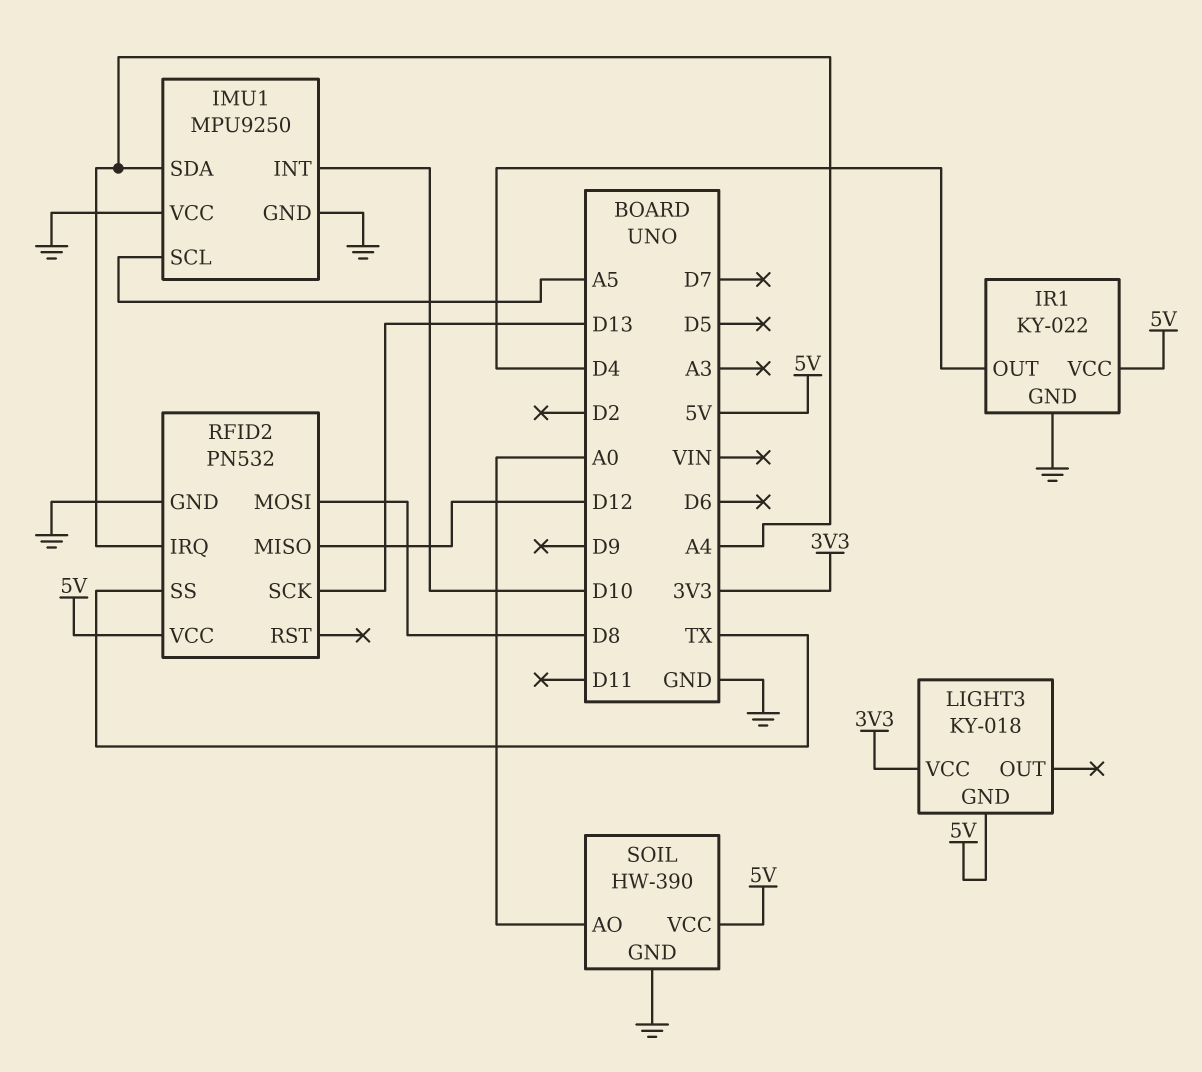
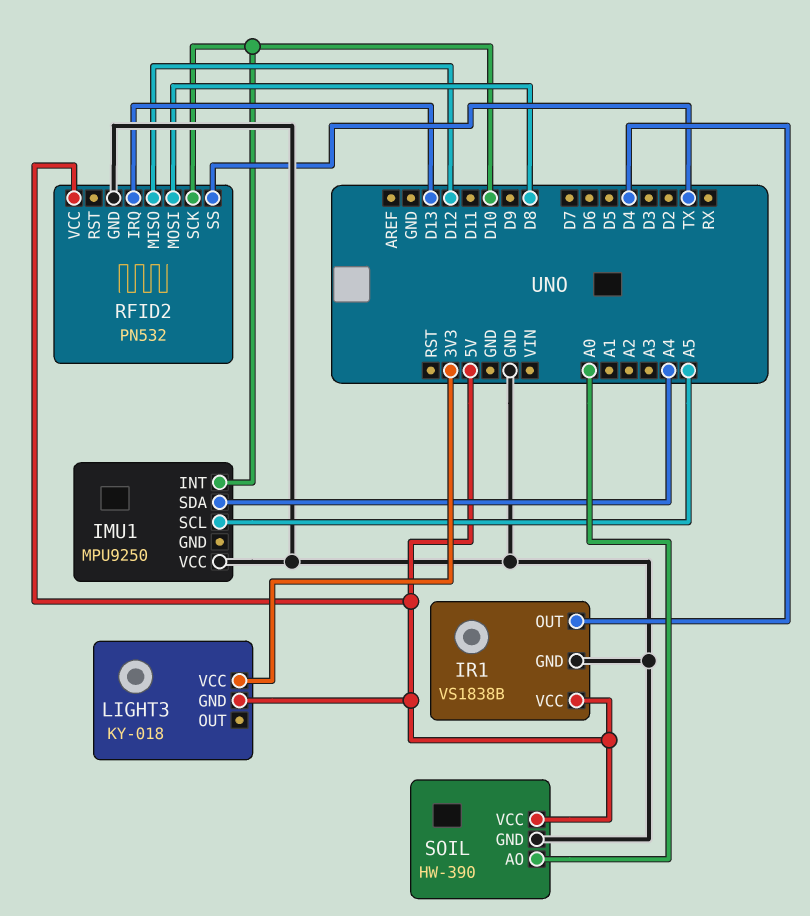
IMU1 pin GND: GND -> none
IR1: KY-022 -> VS1838B
RFID2 pin IRQ: A4 -> D13
RFID2 pin SCK: D13 -> D10

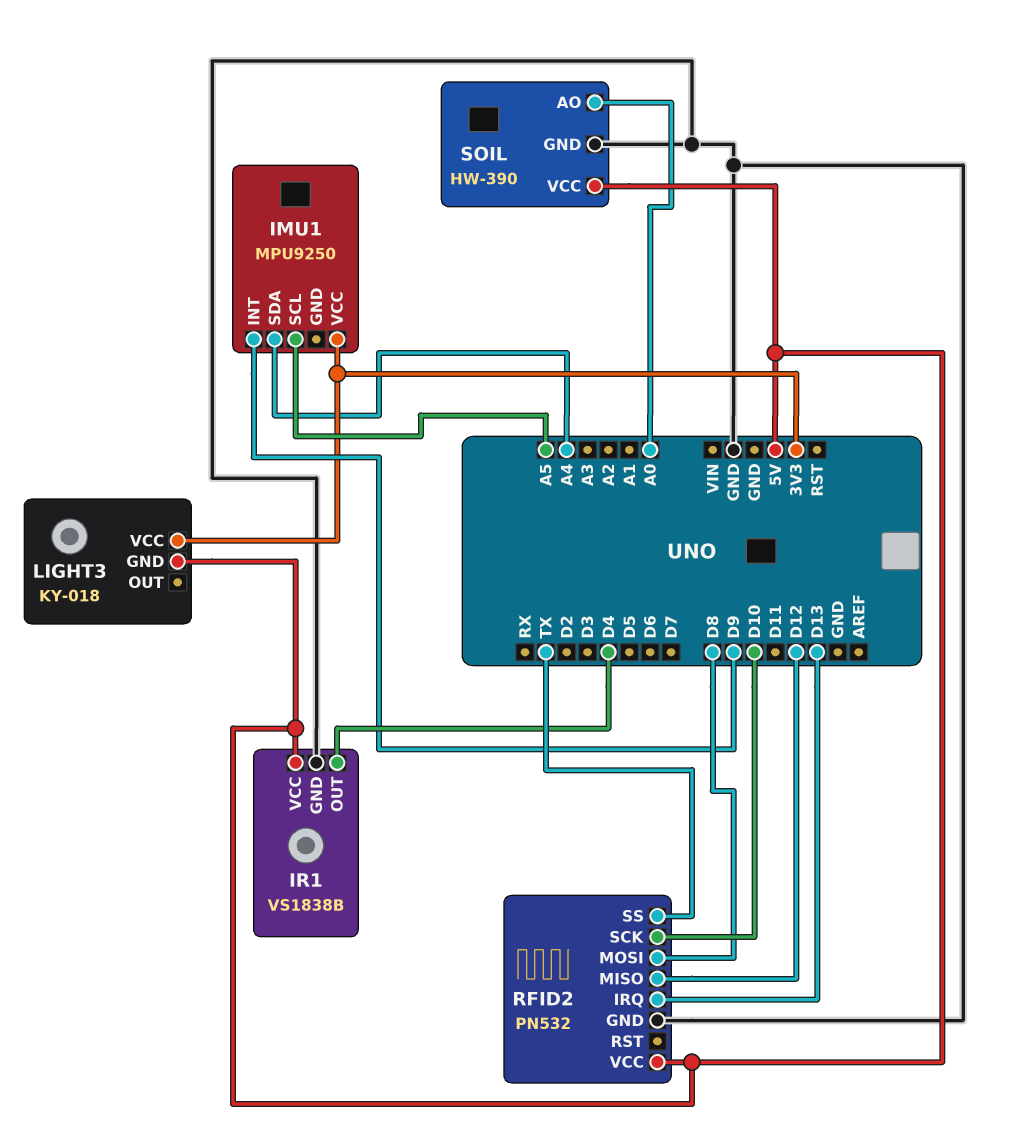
IMU1 pin INT: D10 -> D9
IMU1 pin VCC: GND -> 3V3

